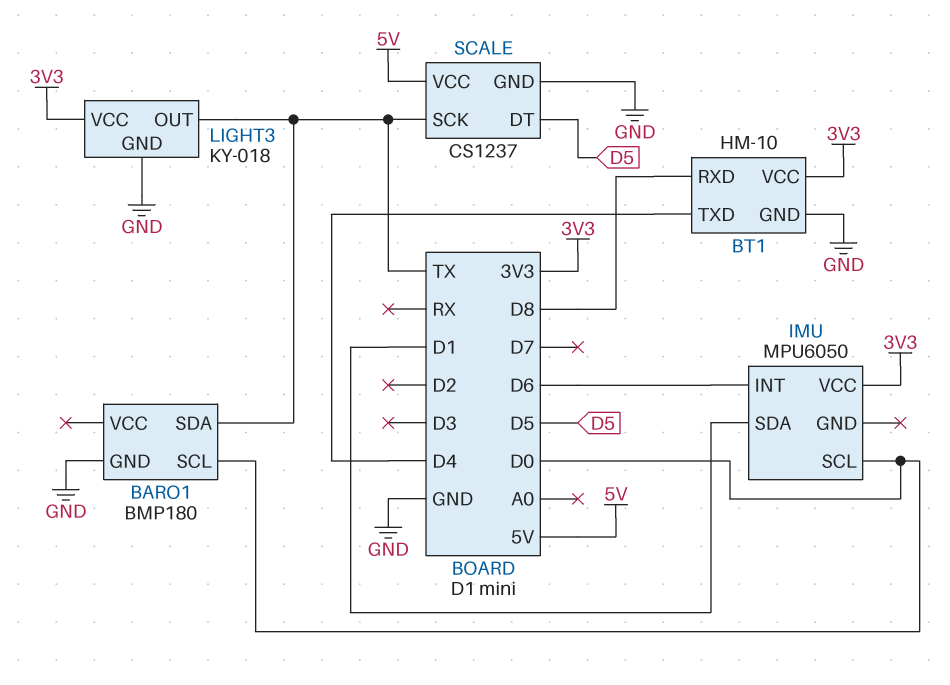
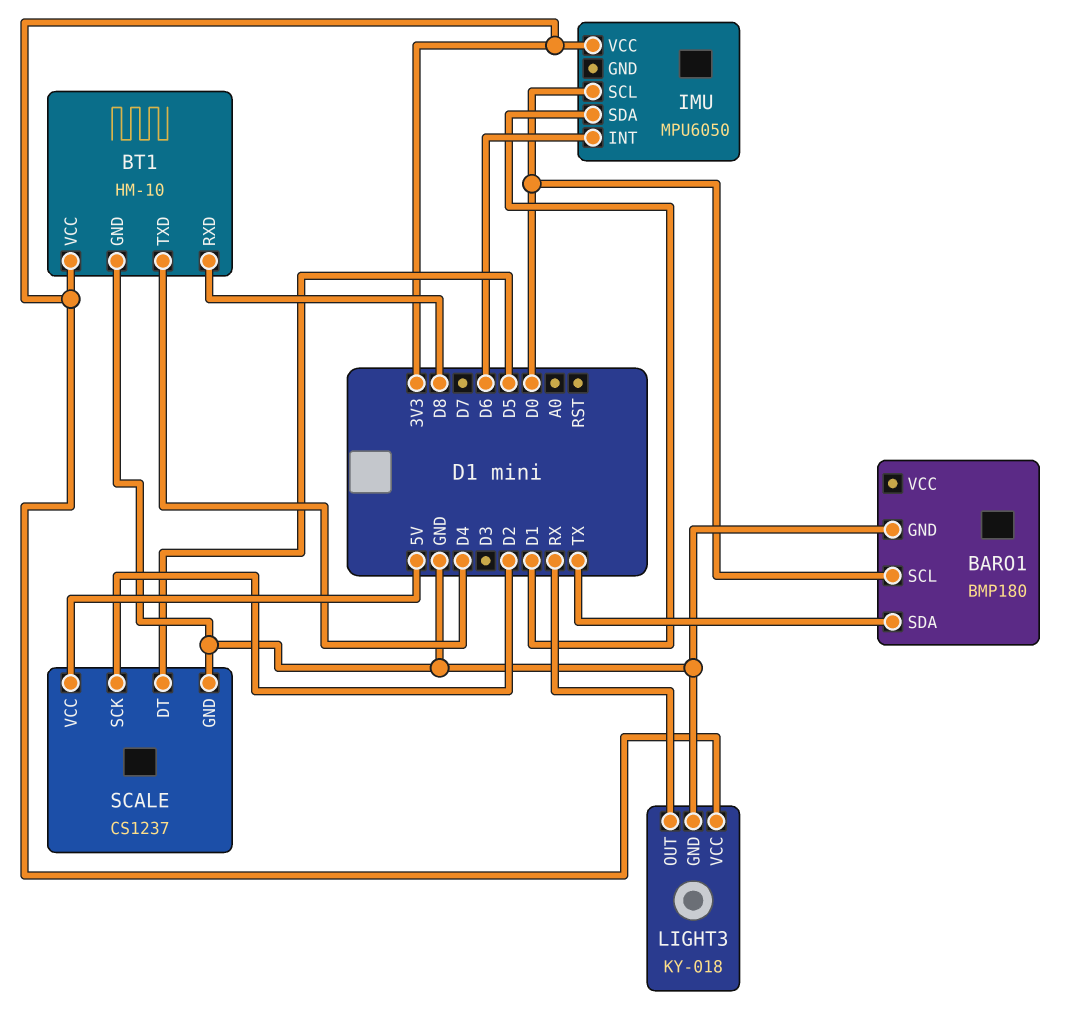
LIGHT3 pin OUT: TX -> RX
SCALE pin SCK: TX -> D2

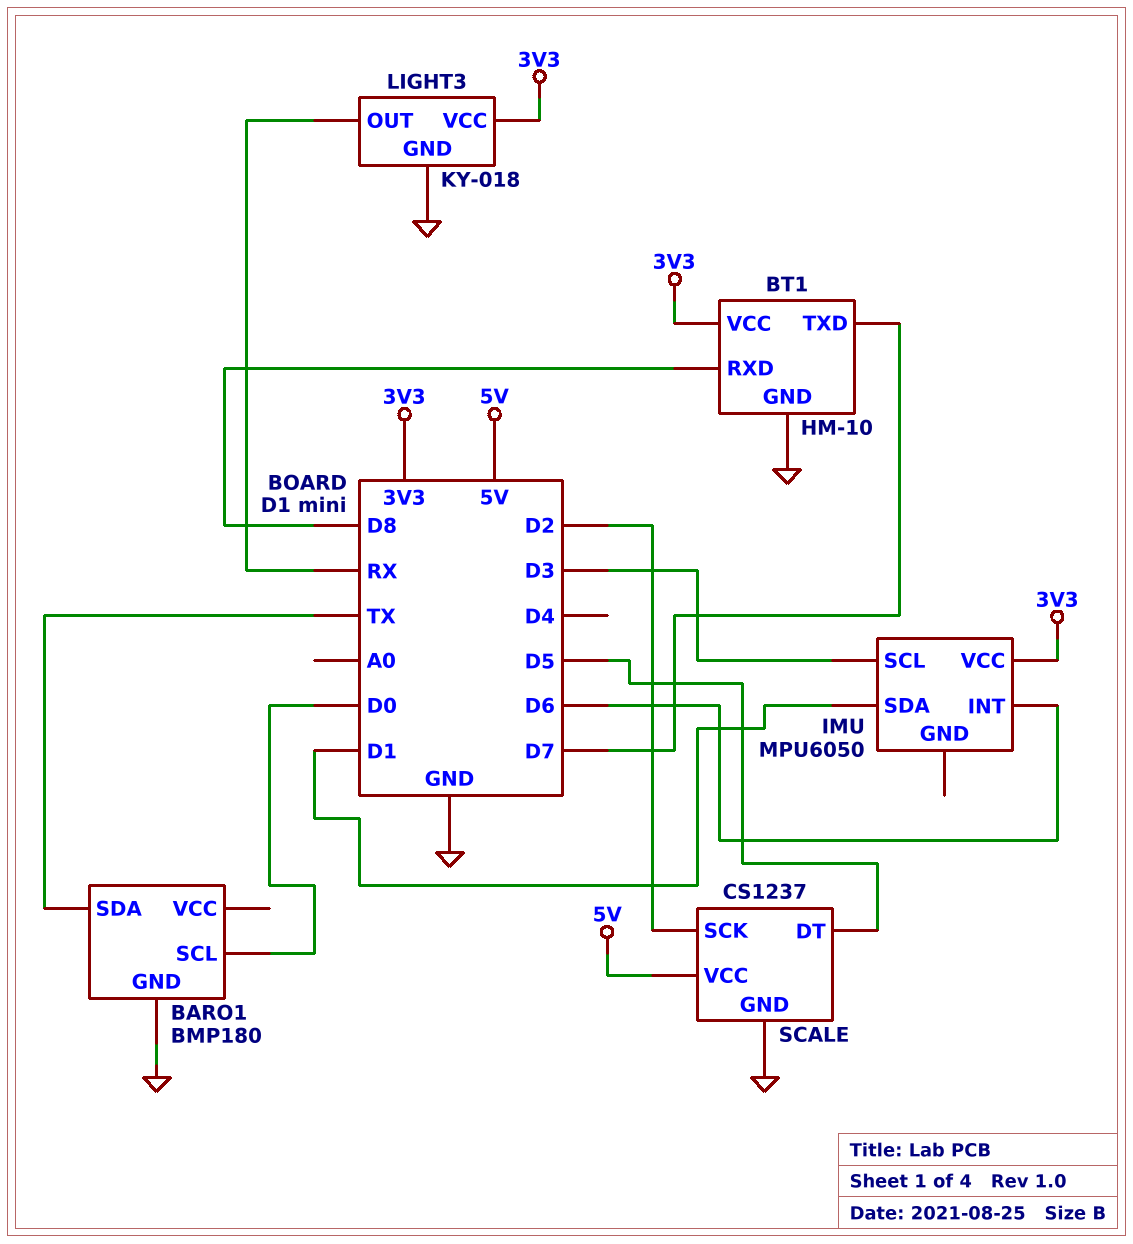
BT1 pin TXD: D4 -> D7
IMU pin SCL: D0 -> D3

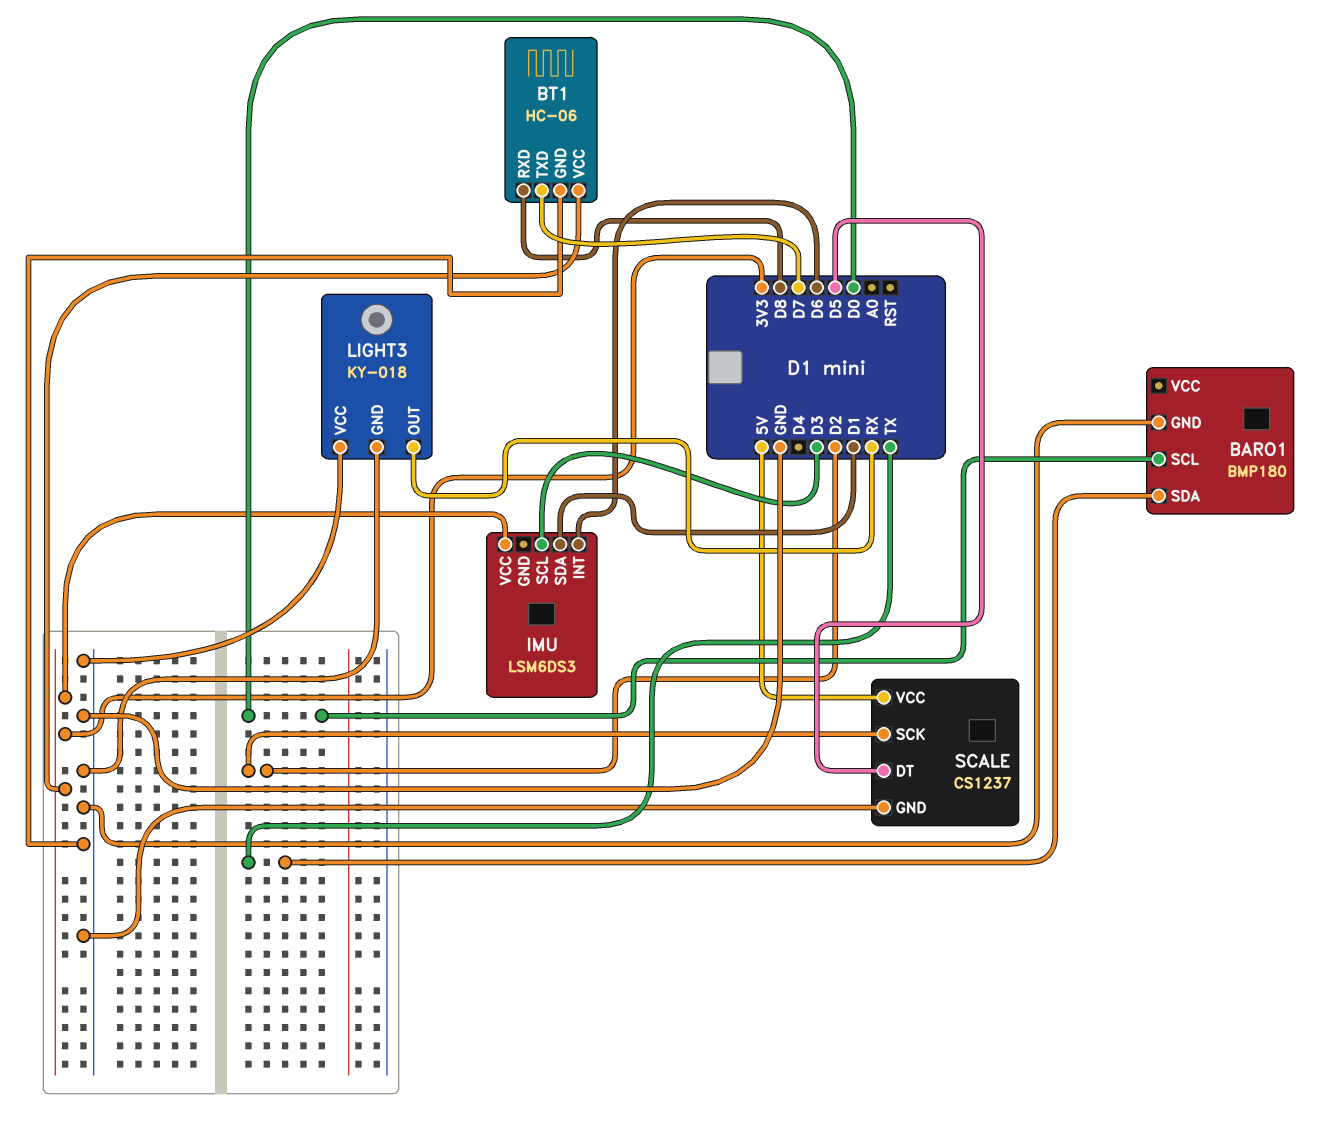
BT1: HM-10 -> HC-06
IMU: MPU6050 -> LSM6DS3
LIGHT3 pin VCC: 3V3 -> GND

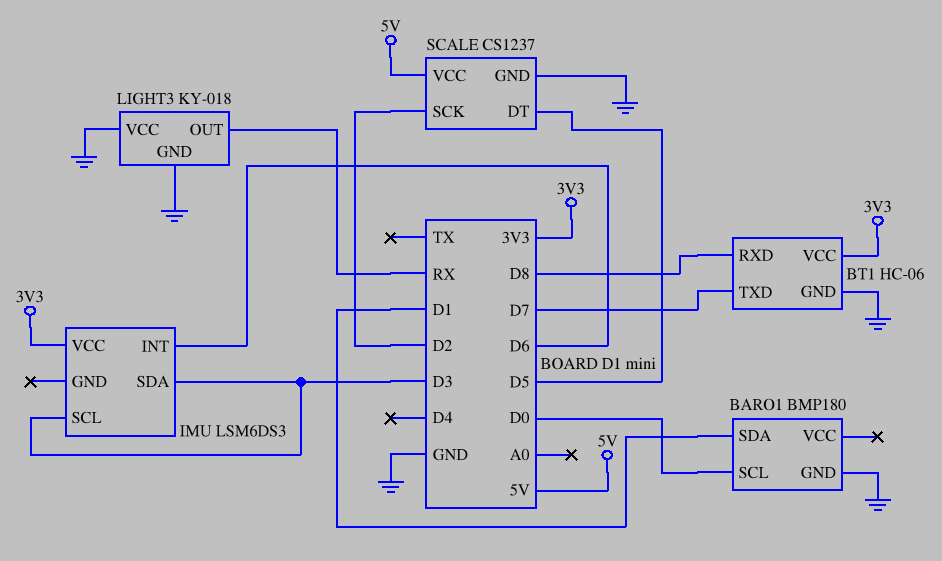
BARO1 pin SDA: TX -> D1
IMU pin SDA: D1 -> D3

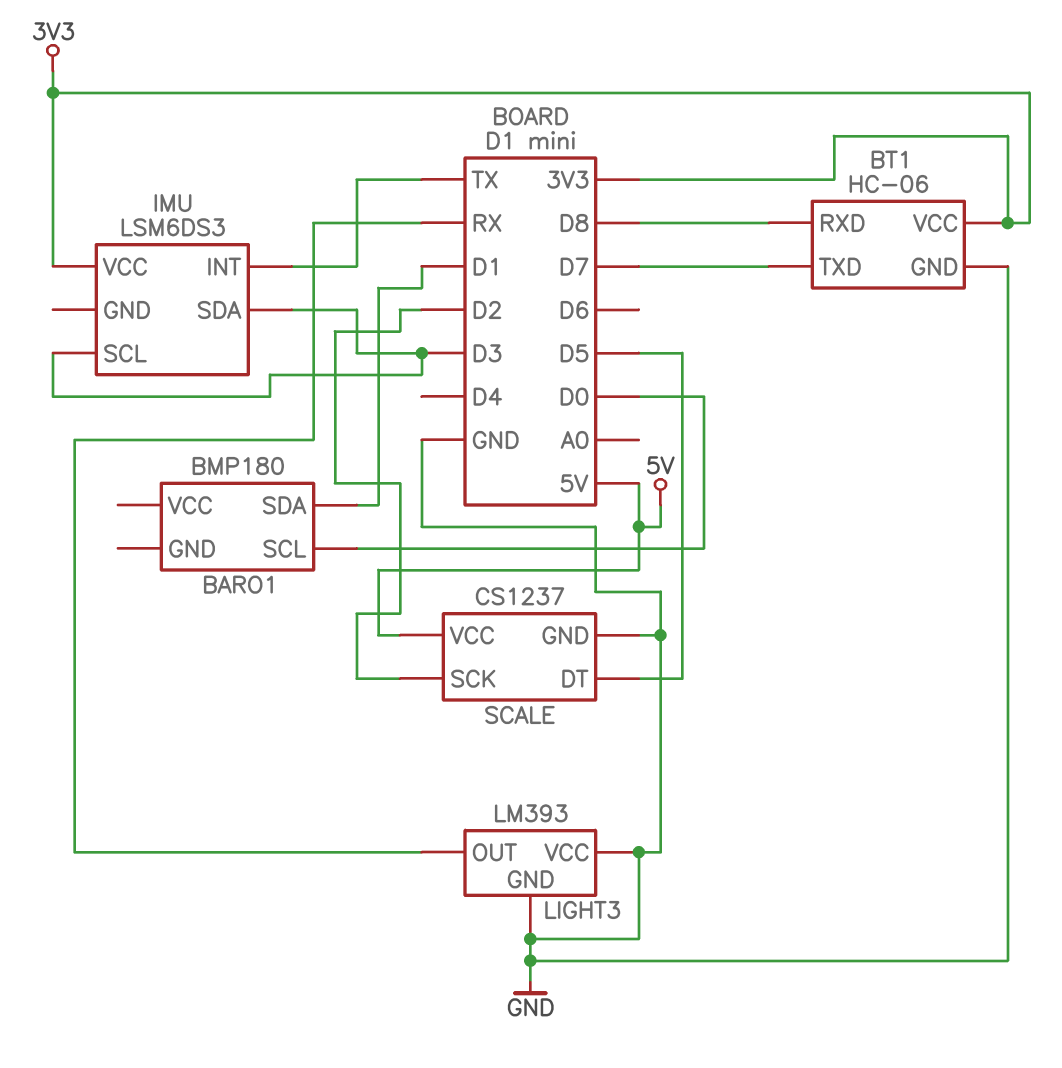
BARO1 pin GND: GND -> none
IMU pin INT: D6 -> TX
LIGHT3: KY-018 -> LM393

